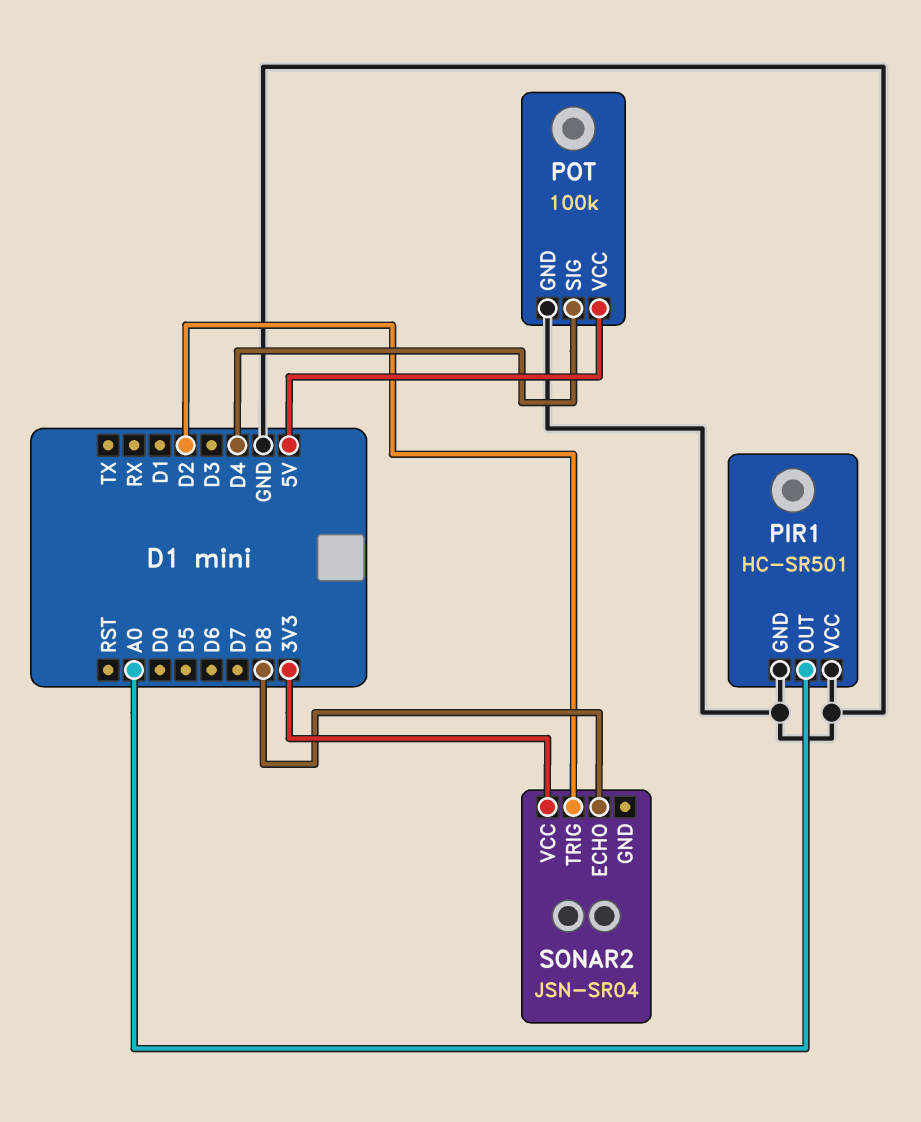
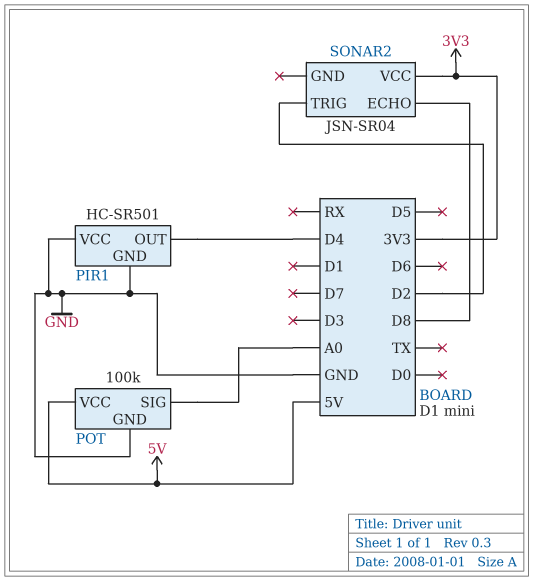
PIR1 pin OUT: A0 -> D4
POT pin SIG: D4 -> A0

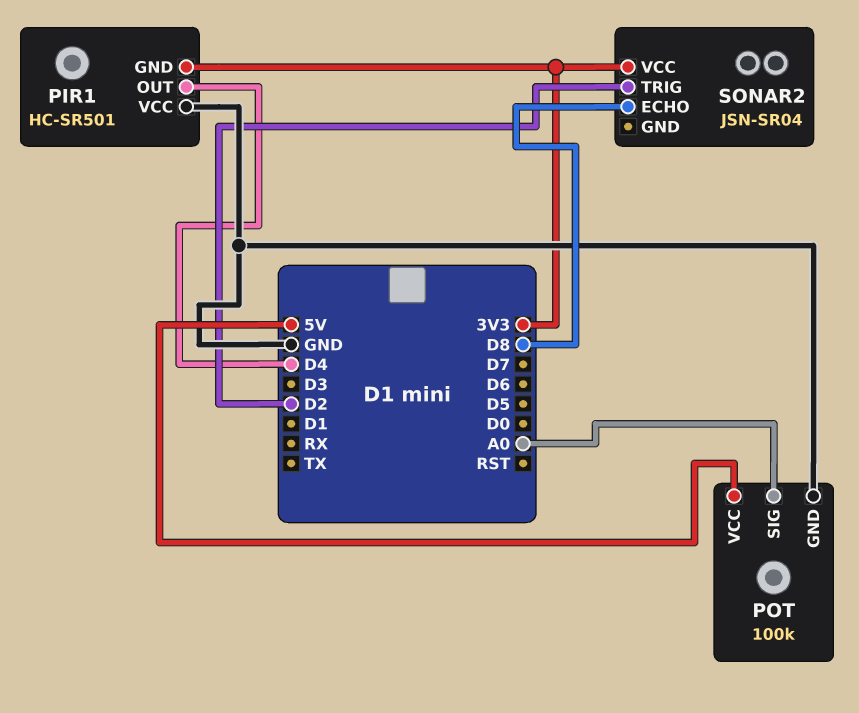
PIR1 pin GND: GND -> 3V3

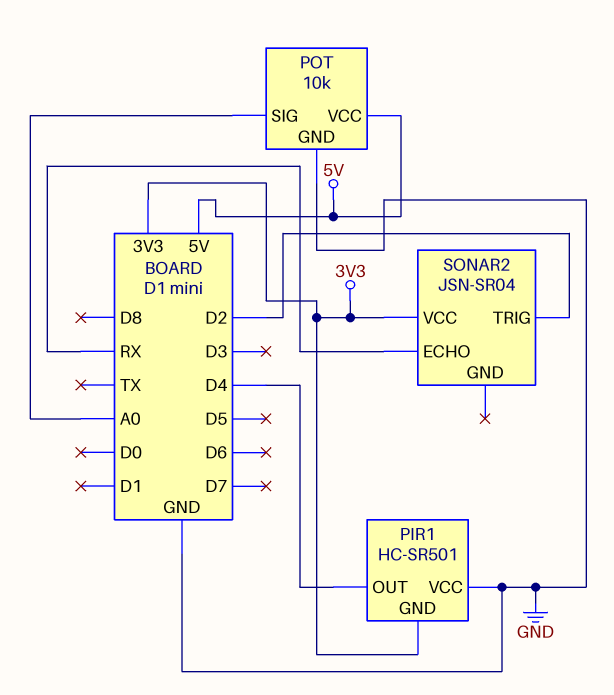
POT: 100k -> 10k
SONAR2 pin ECHO: D8 -> RX

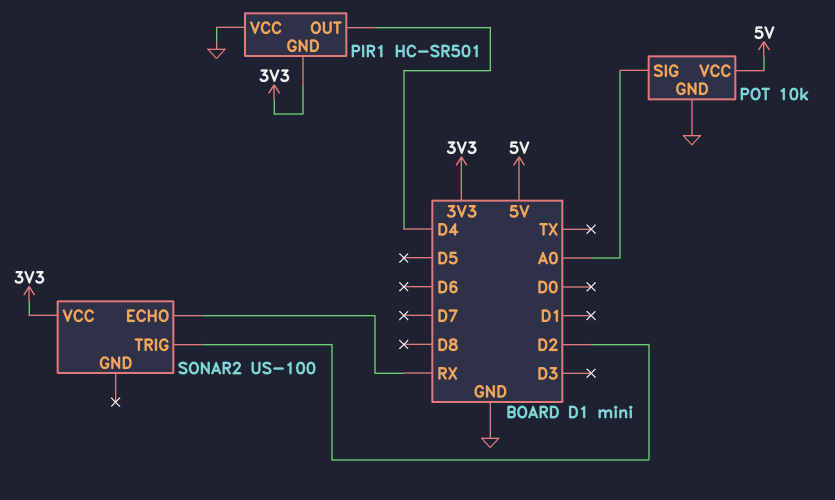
SONAR2: JSN-SR04 -> US-100

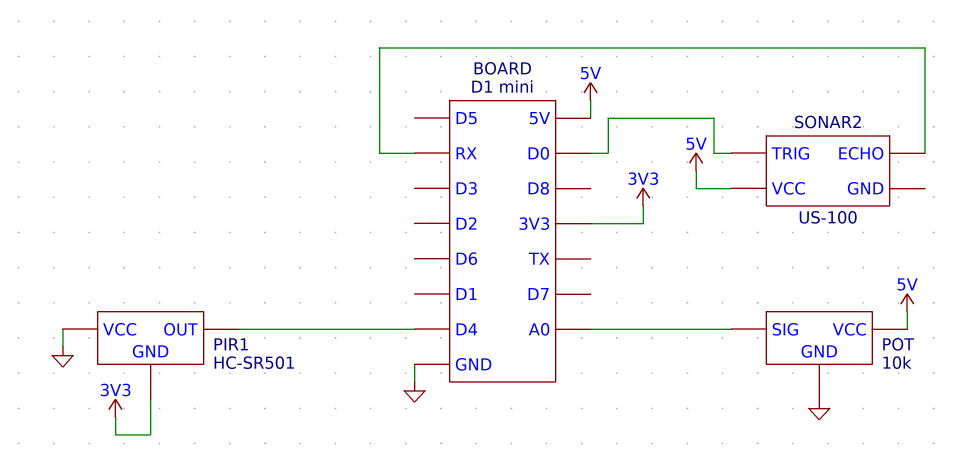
SONAR2 pin TRIG: D2 -> D0
SONAR2 pin VCC: 3V3 -> 5V

